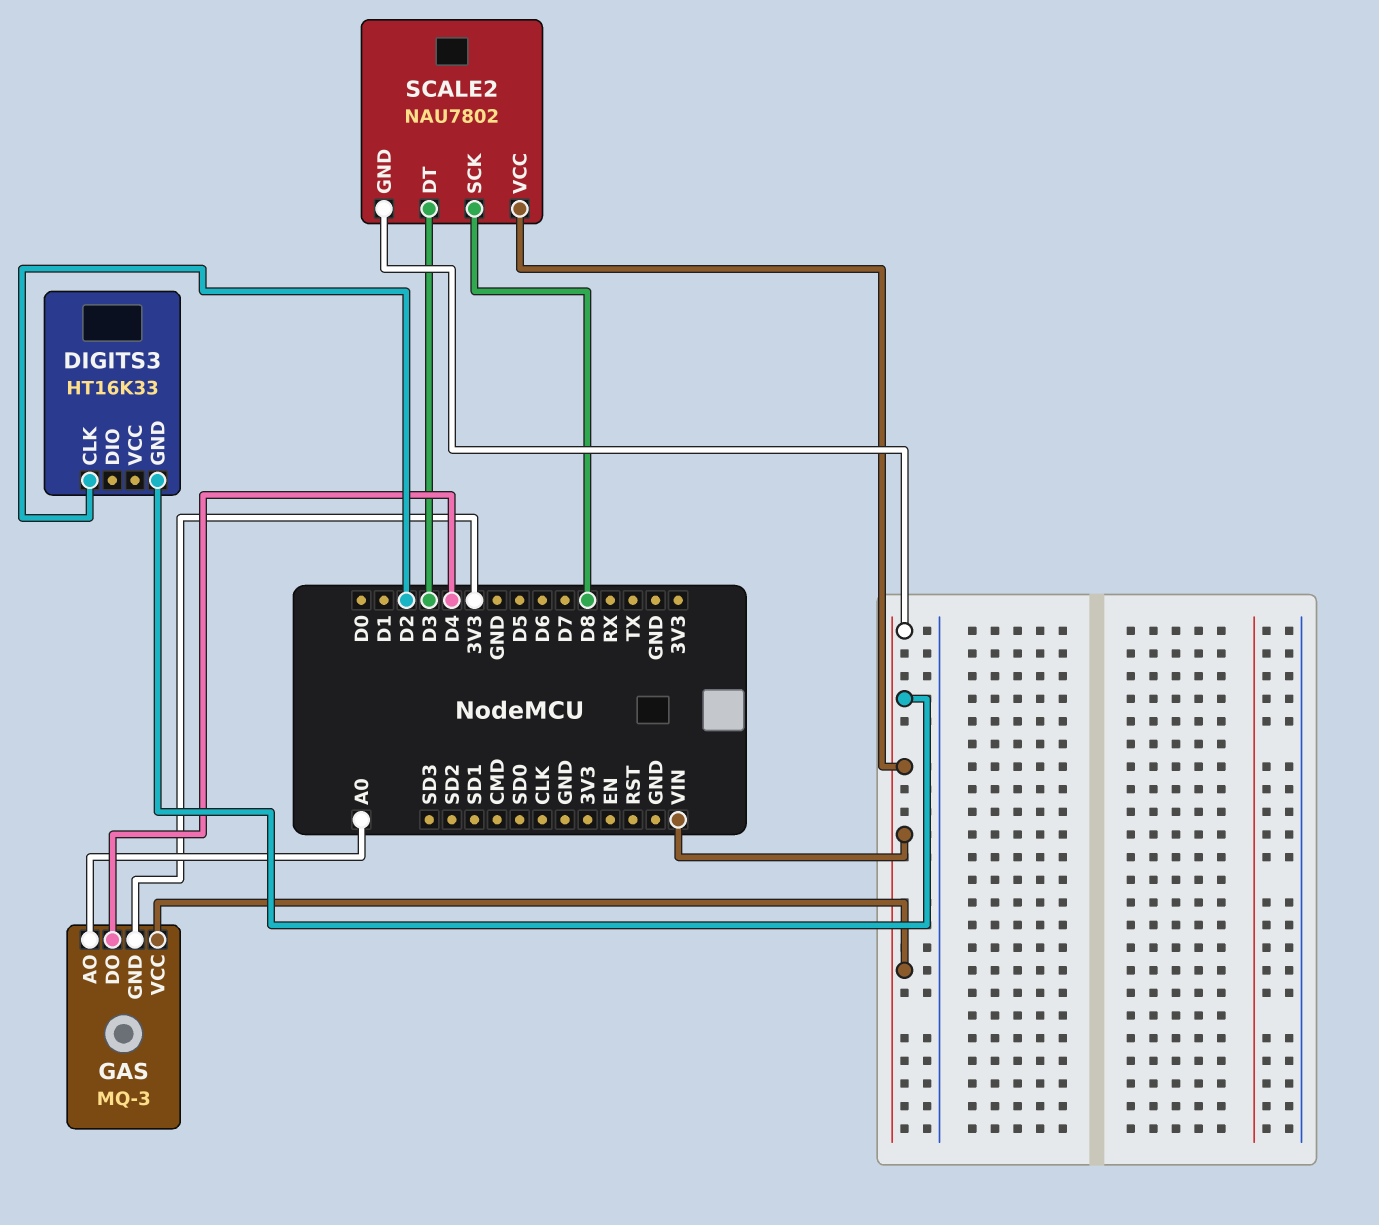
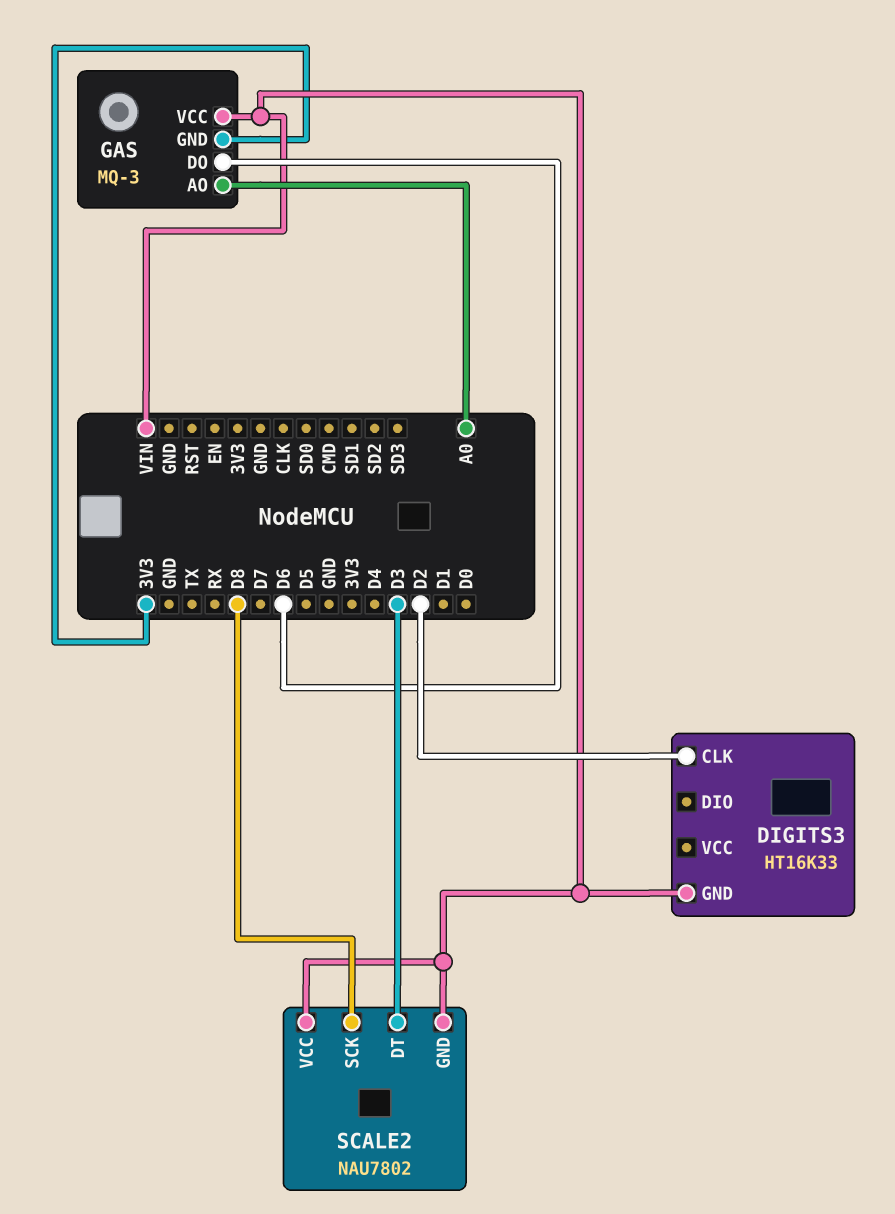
GAS pin DO: D4 -> D6

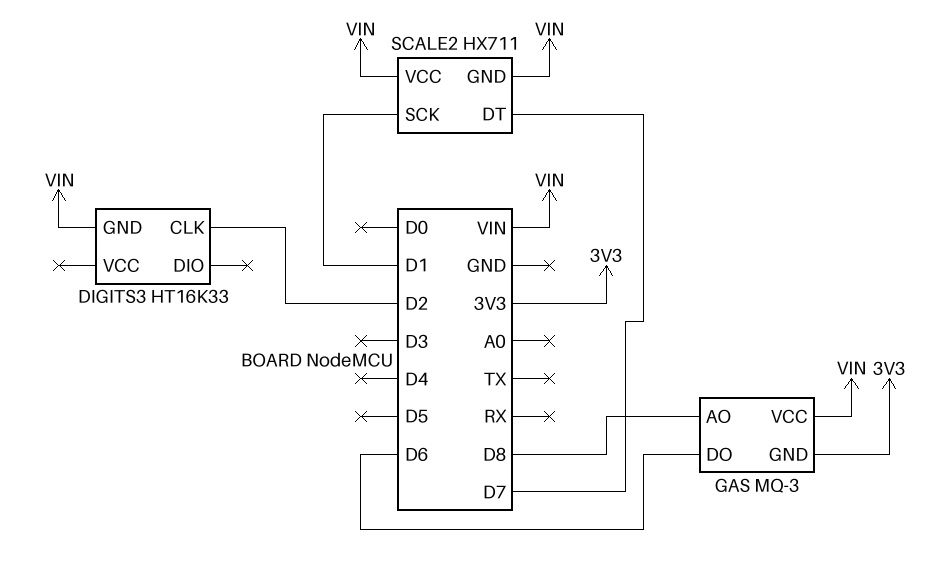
GAS pin AO: A0 -> D8
SCALE2: NAU7802 -> HX711
SCALE2 pin DT: D3 -> D7
SCALE2 pin SCK: D8 -> D1

